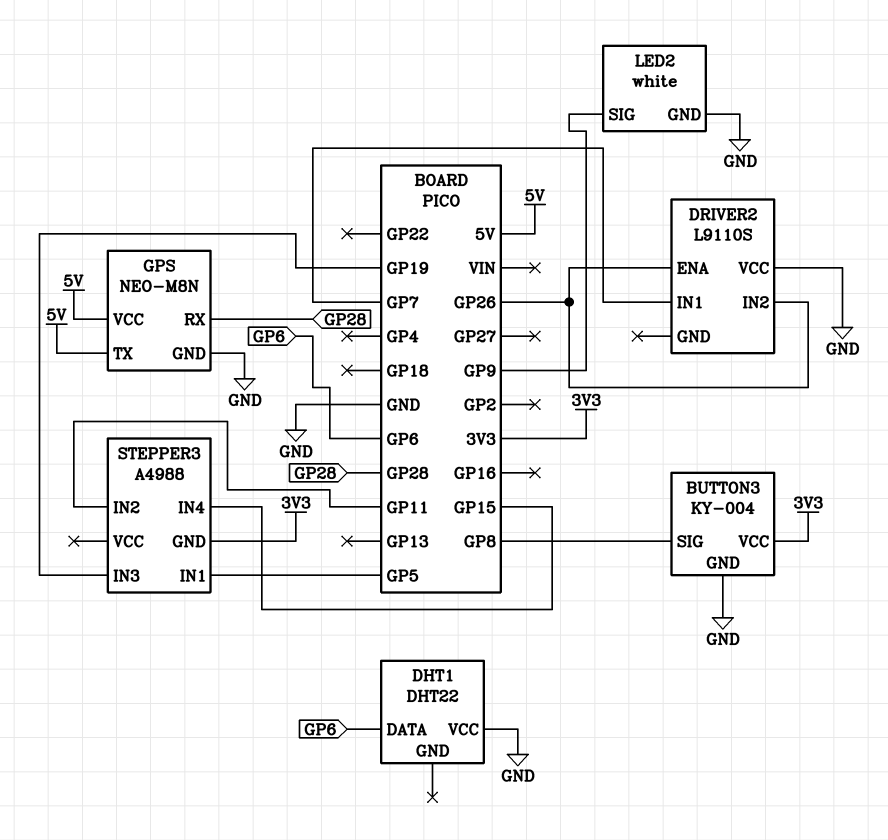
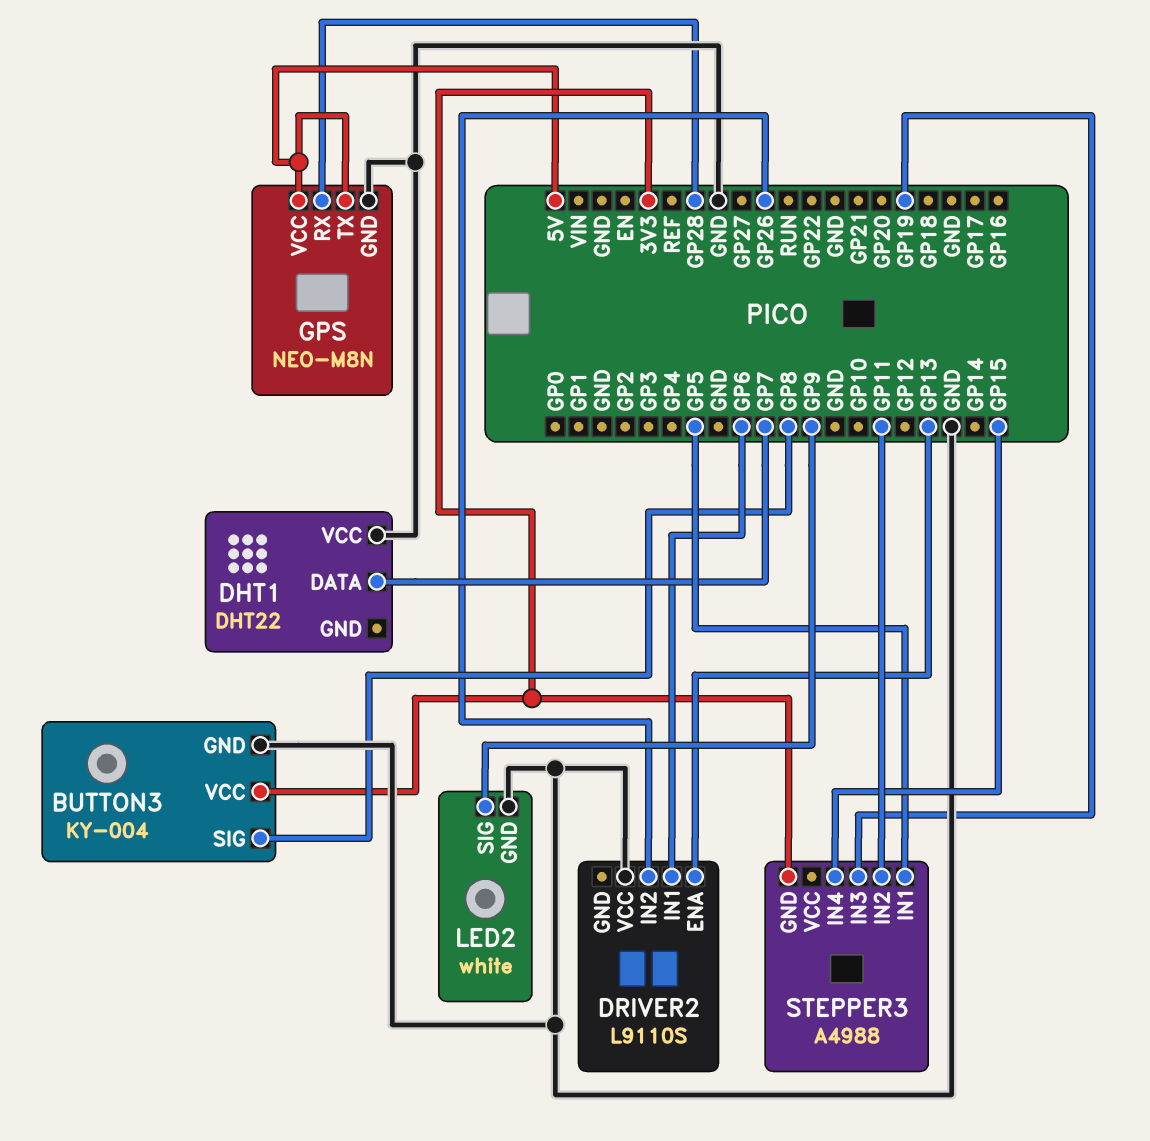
DHT1 pin DATA: GP6 -> GP7
DRIVER2 pin ENA: GP26 -> GP13
DRIVER2 pin IN1: GP7 -> GP6

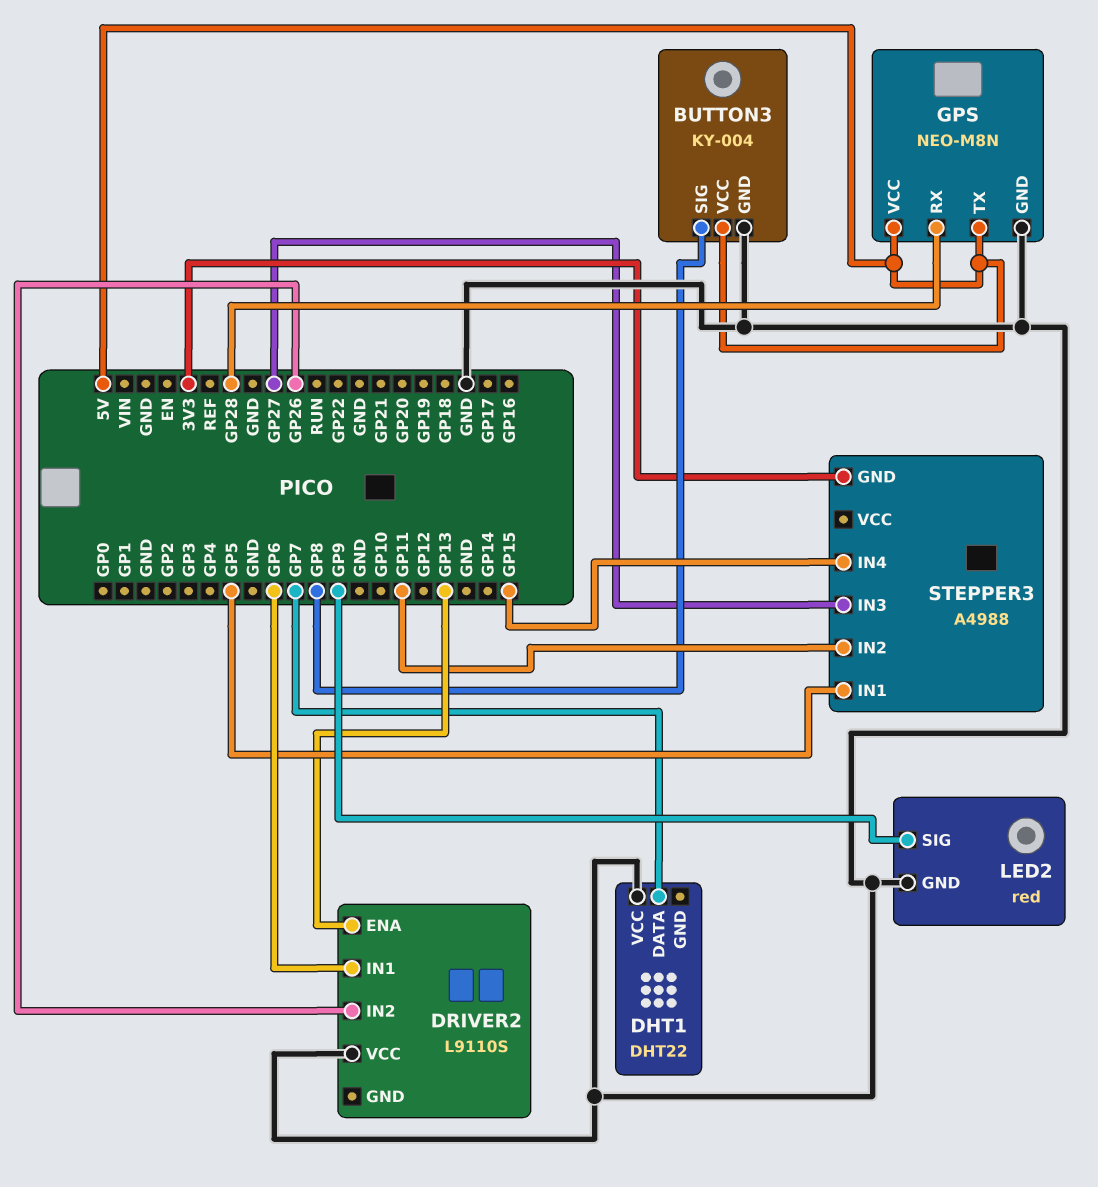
BUTTON3 pin VCC: 3V3 -> 5V
LED2: white -> red
STEPPER3 pin IN3: GP19 -> GP27

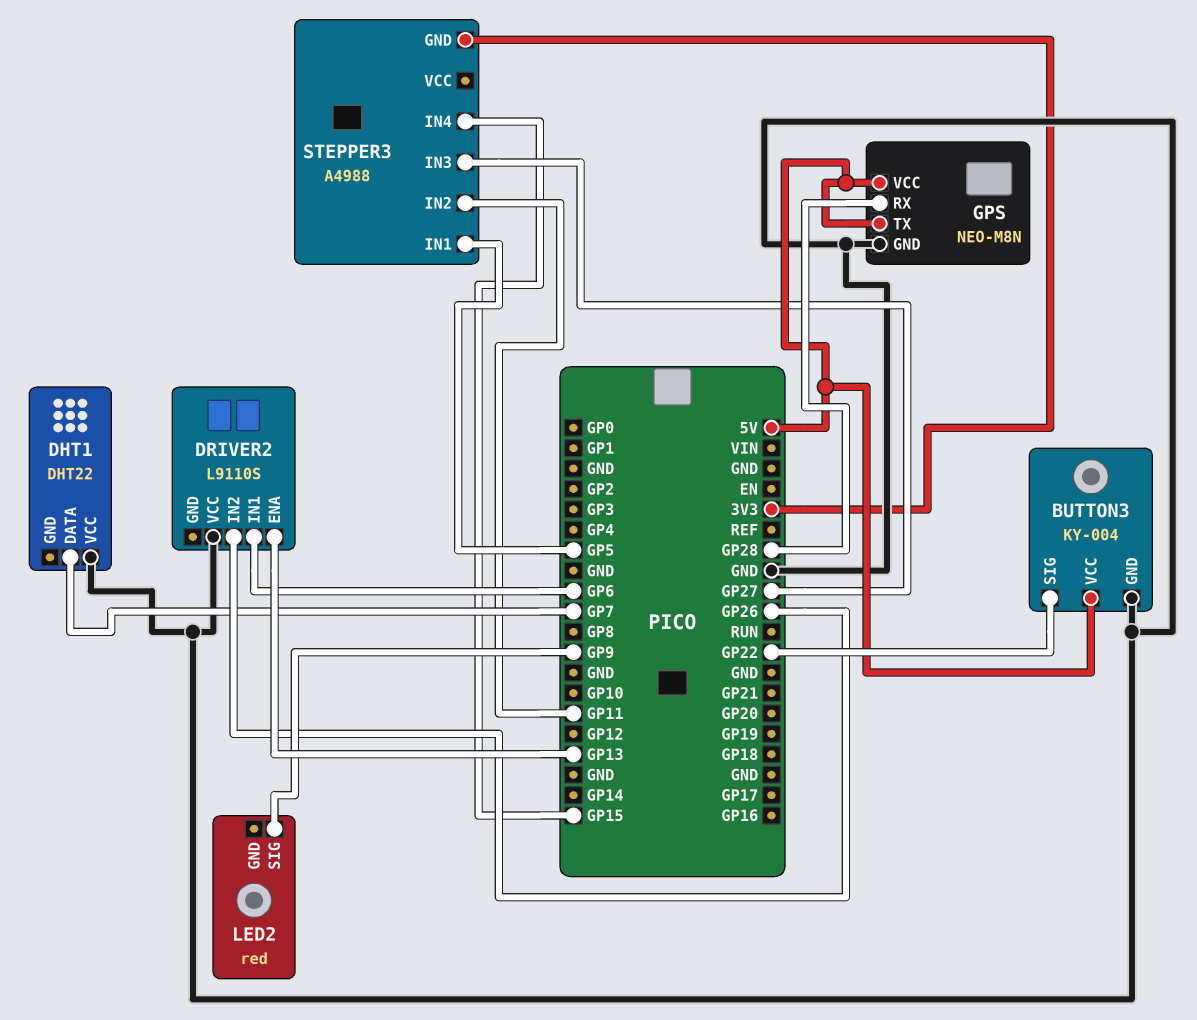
BUTTON3 pin SIG: GP8 -> GP22
LED2 pin GND: GND -> none

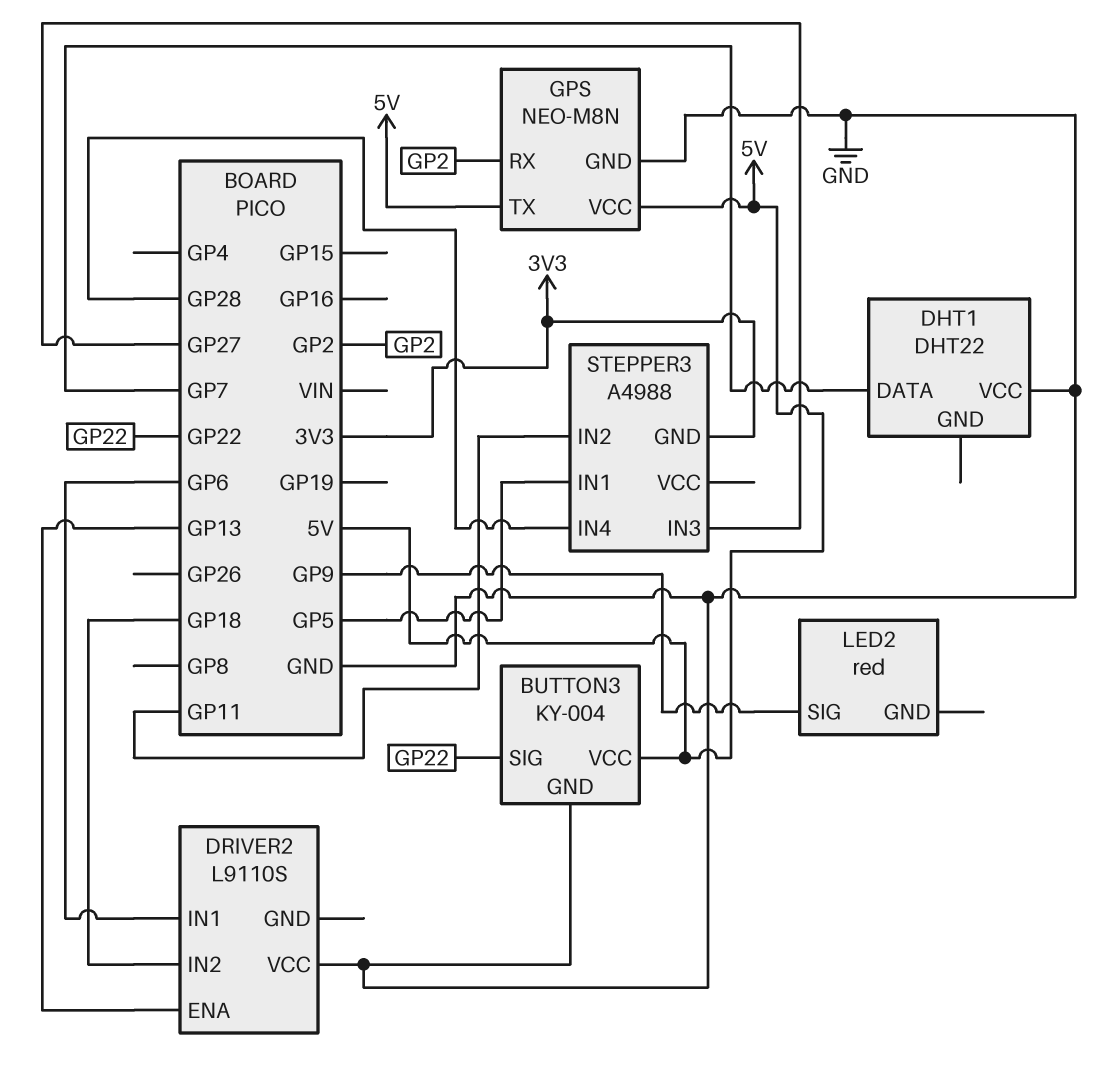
DRIVER2 pin IN2: GP26 -> GP18
GPS pin RX: GP28 -> GP2
STEPPER3 pin IN4: GP15 -> GP28

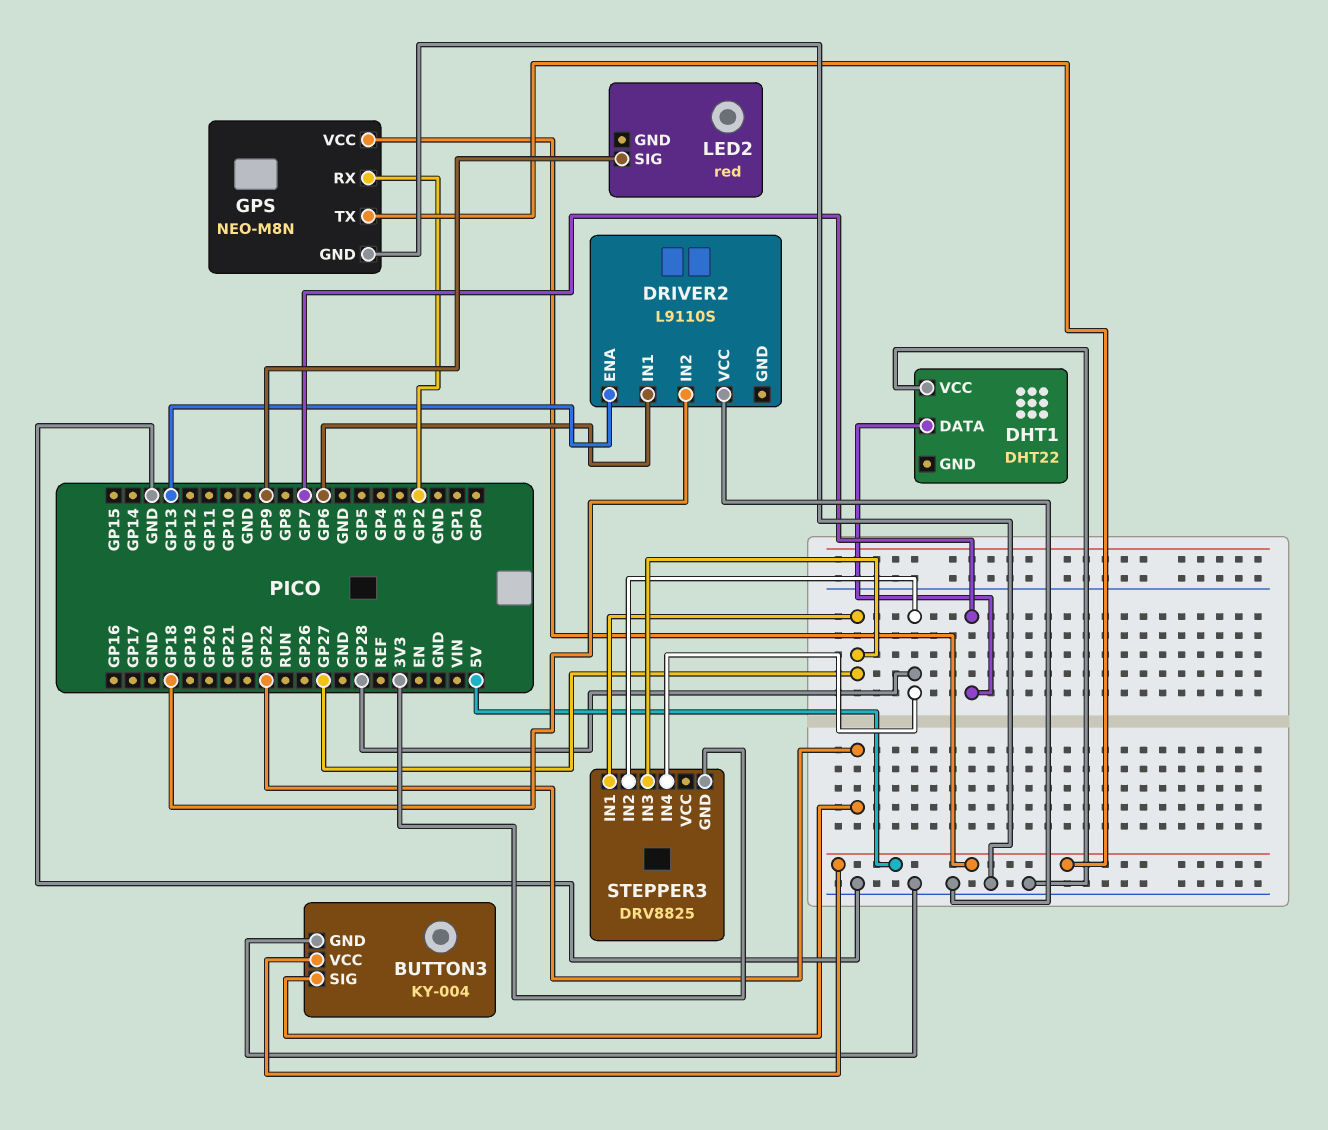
STEPPER3: A4988 -> DRV8825
STEPPER3 pin IN1: GP5 -> GP27
STEPPER3 pin IN2: GP11 -> GP28

